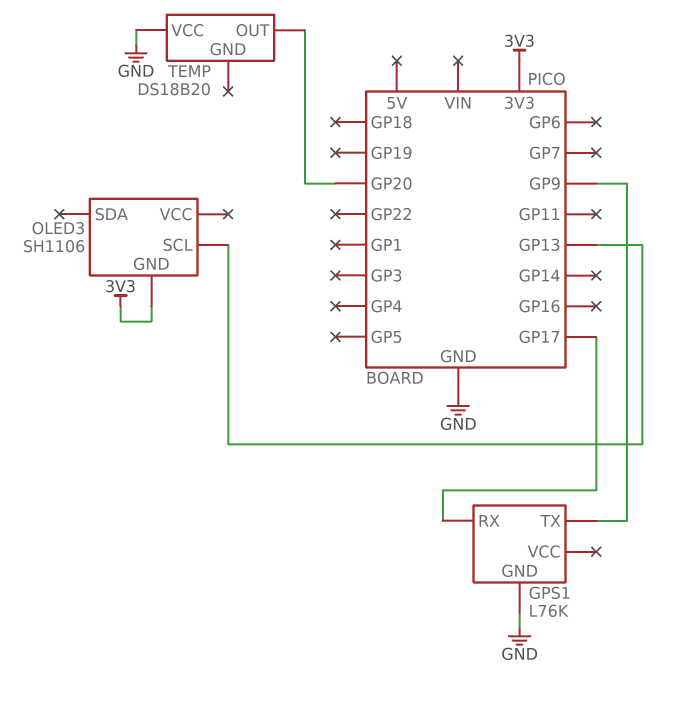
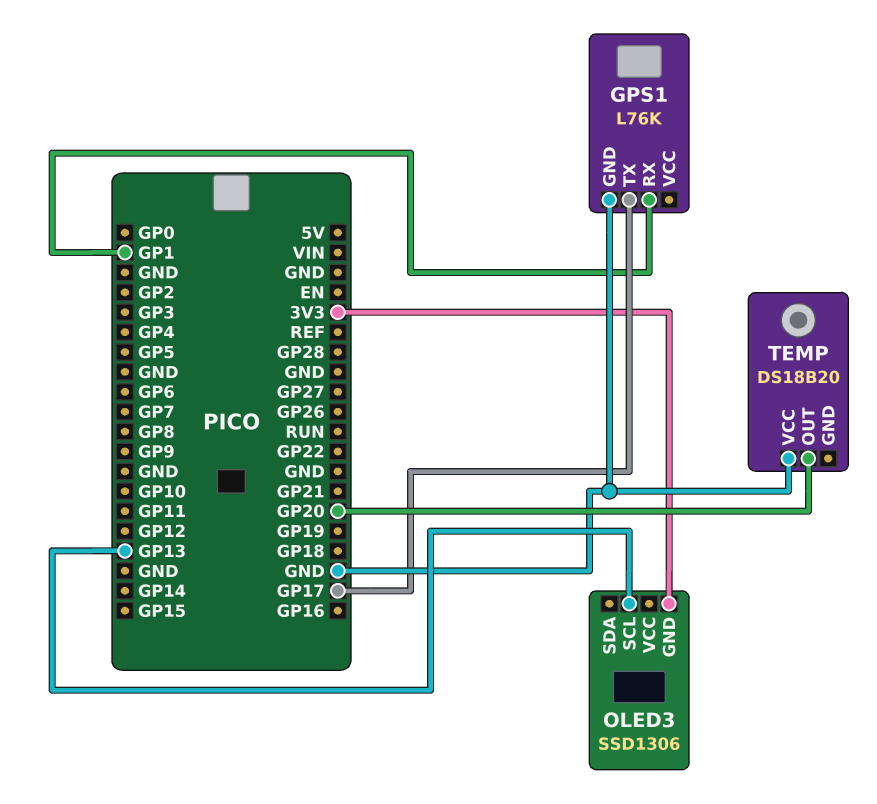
GPS1 pin RX: GP17 -> GP1
GPS1 pin TX: GP9 -> GP17
OLED3: SH1106 -> SSD1306

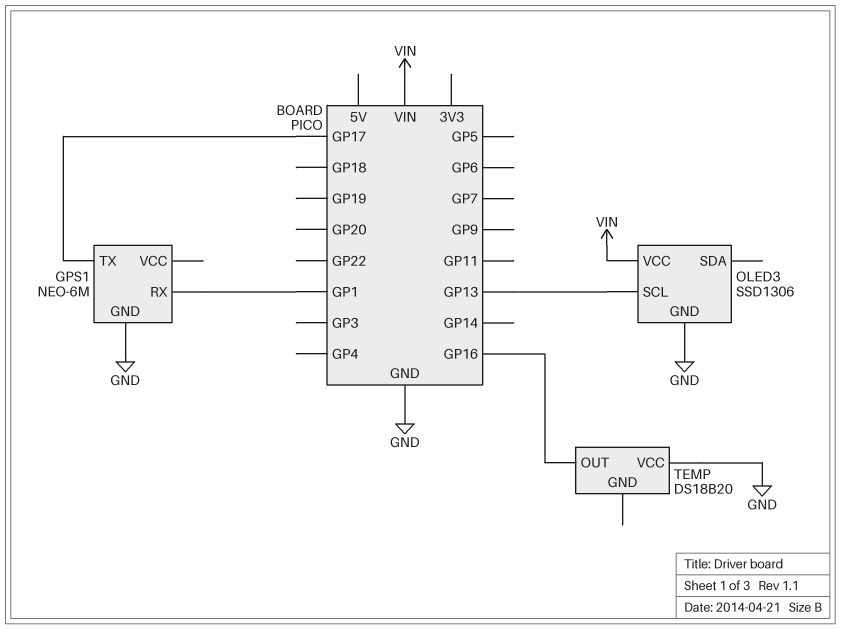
GPS1: L76K -> NEO-6M
OLED3 pin GND: 3V3 -> GND
OLED3 pin VCC: none -> VIN
TEMP pin OUT: GP20 -> GP16

